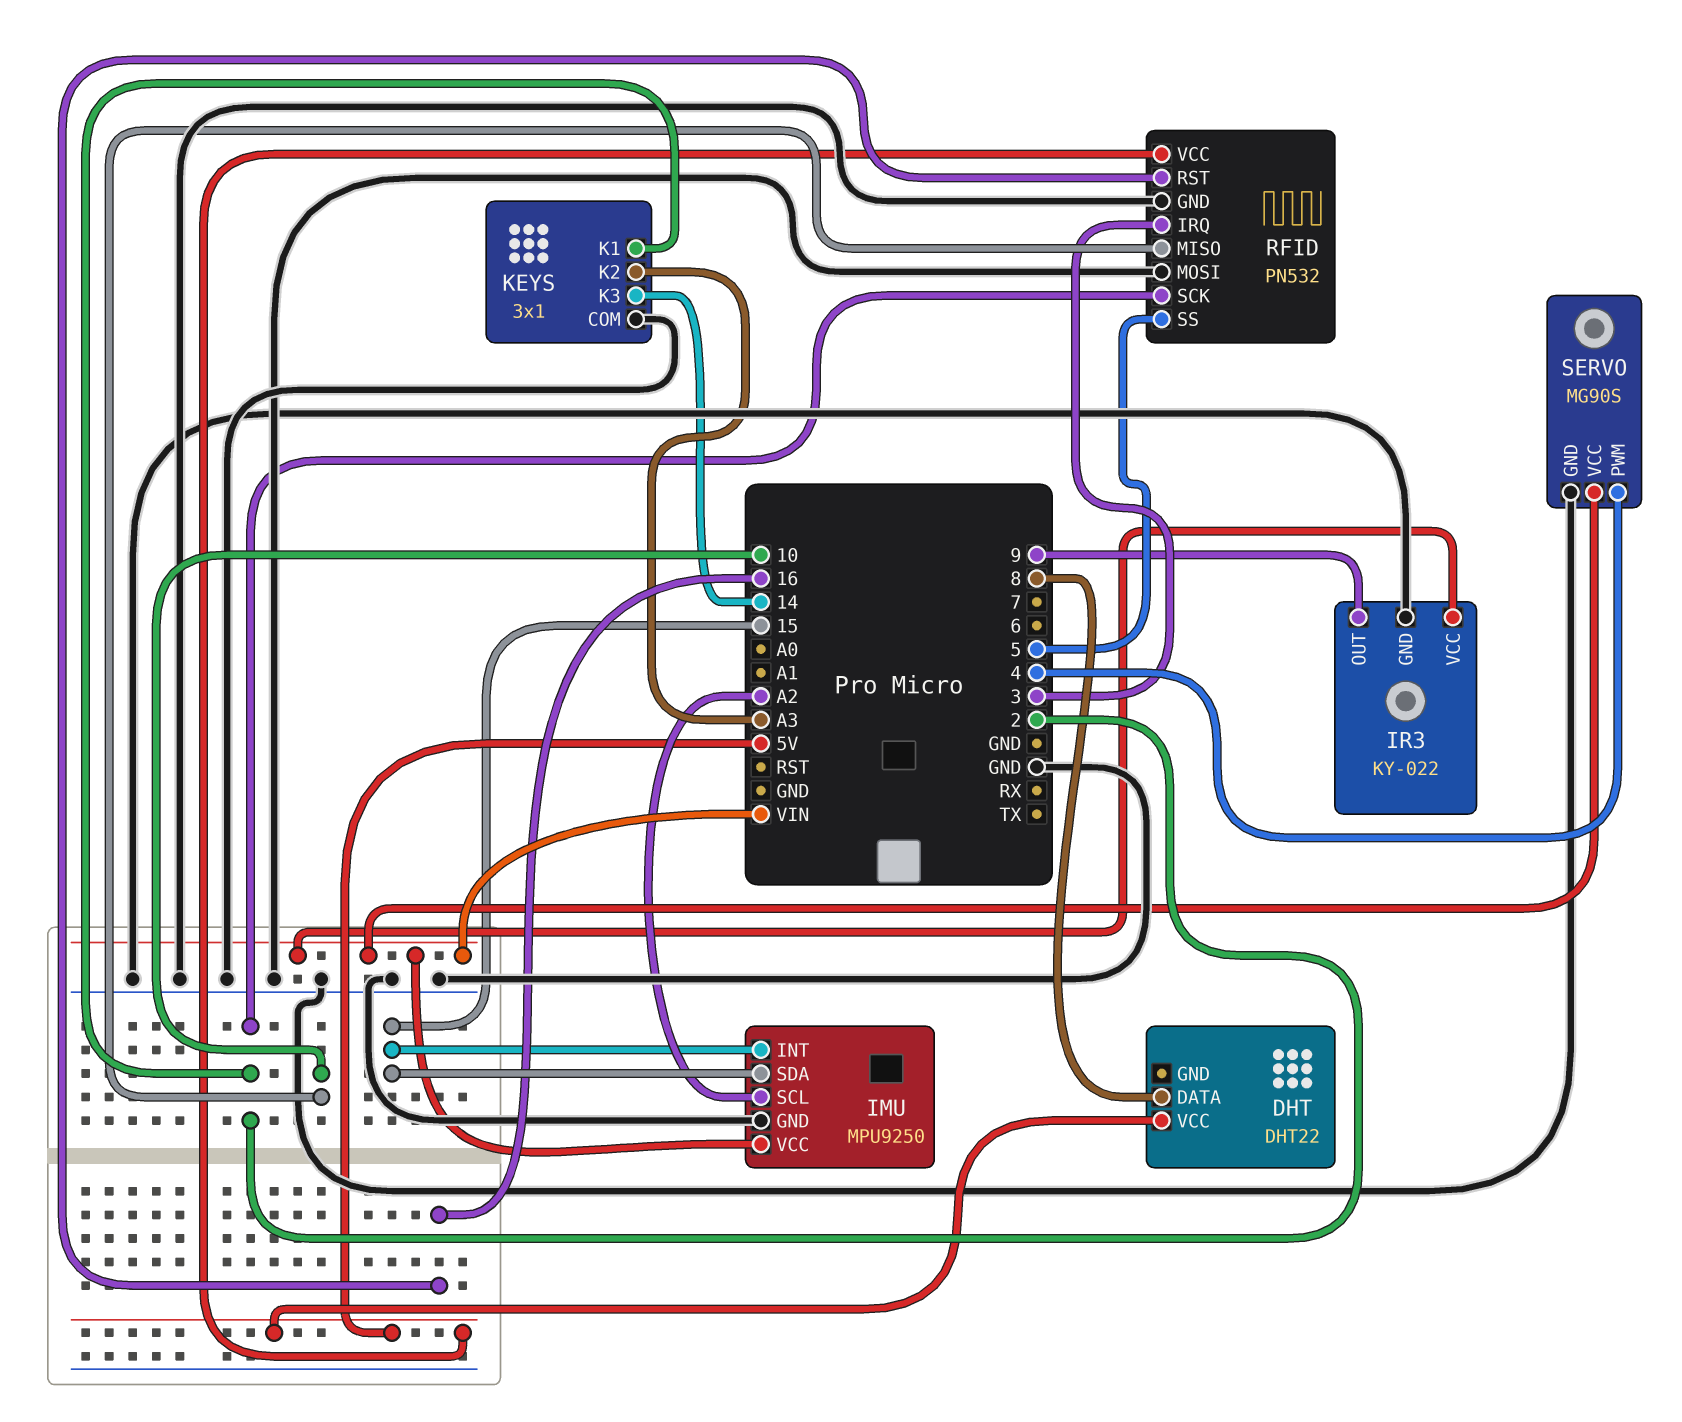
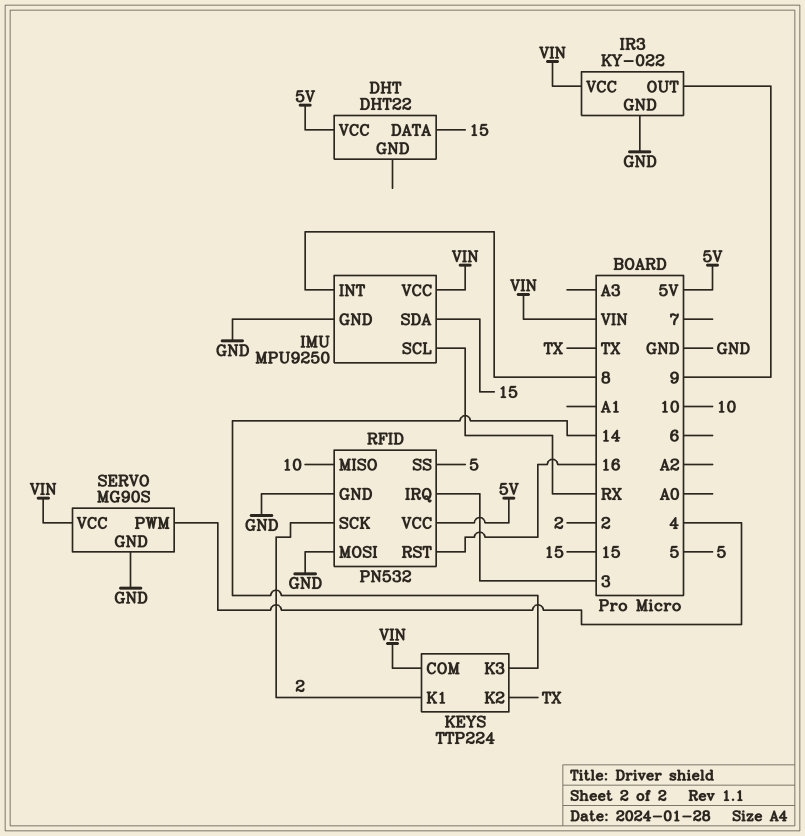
DHT pin DATA: 8 -> 15
IMU pin INT: 15 -> 8
IMU pin SCL: A2 -> RX
KEYS: 3x1 -> TTP224
KEYS pin COM: GND -> VIN
KEYS pin K2: A3 -> TX

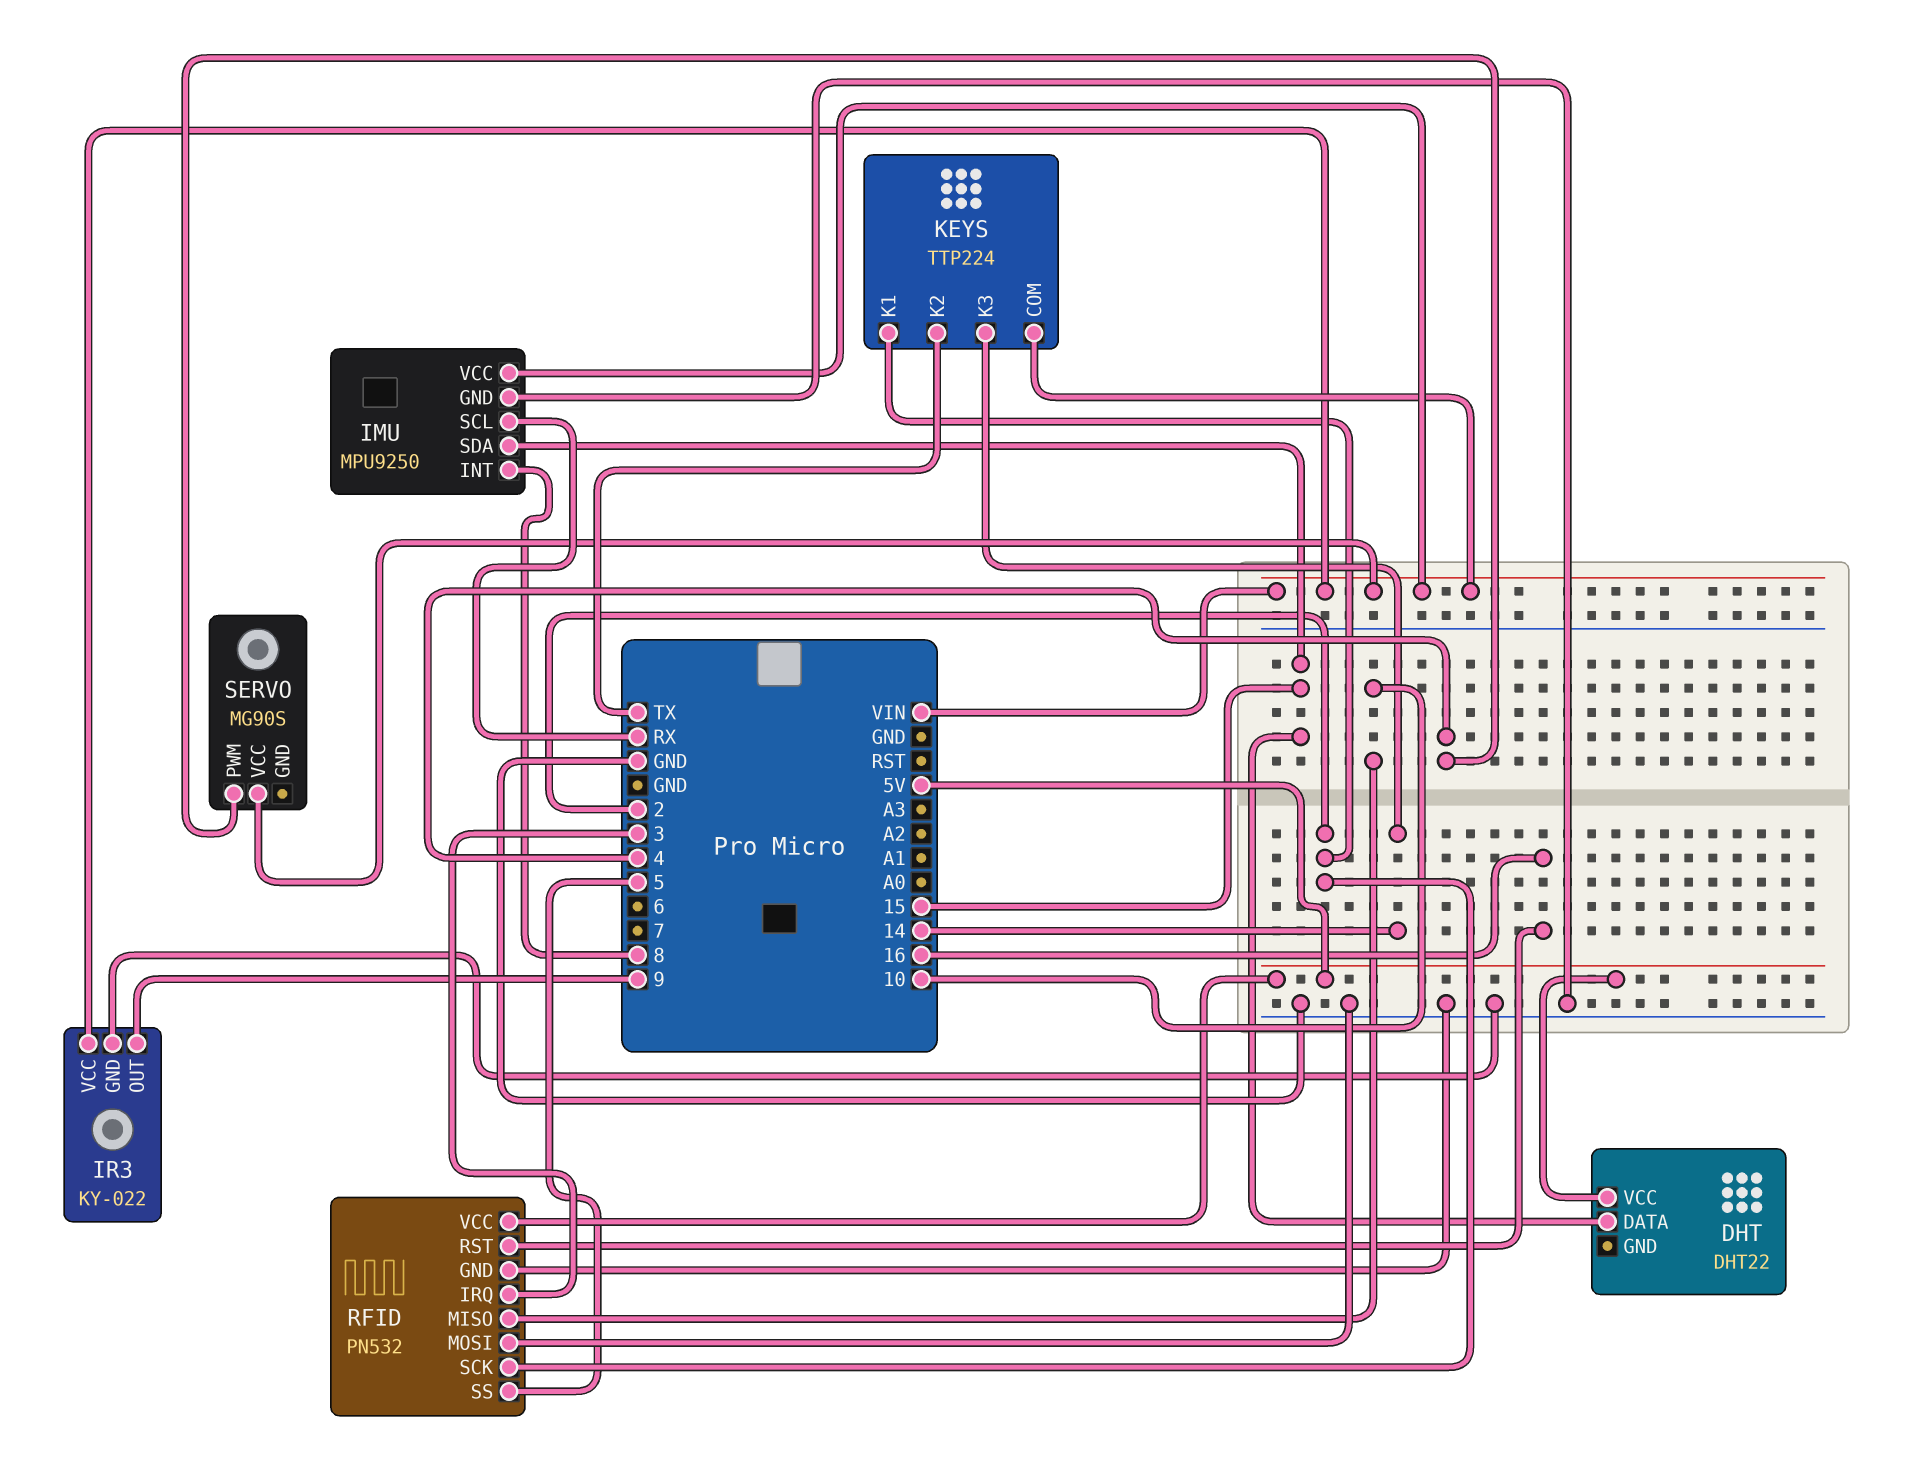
SERVO pin GND: GND -> none

